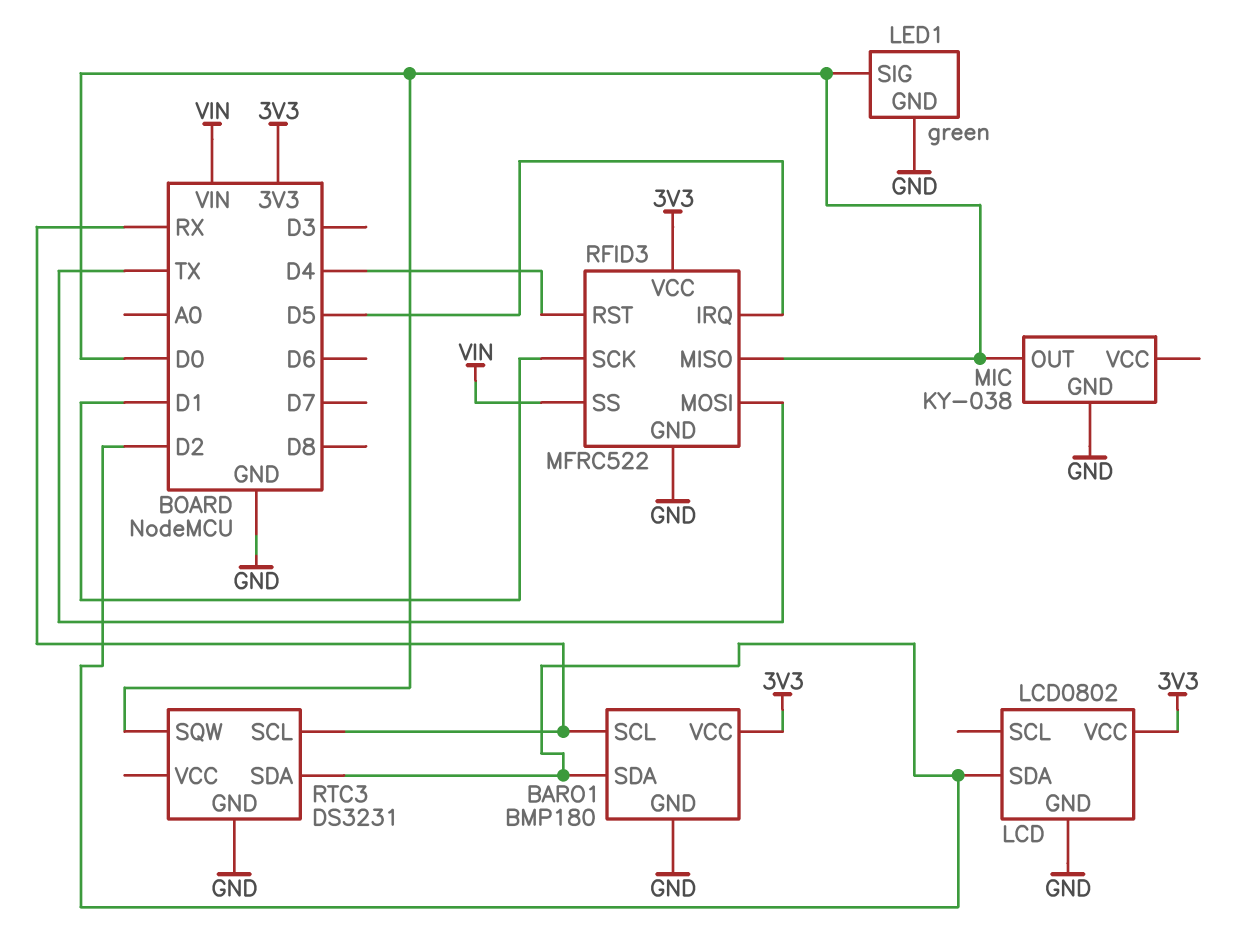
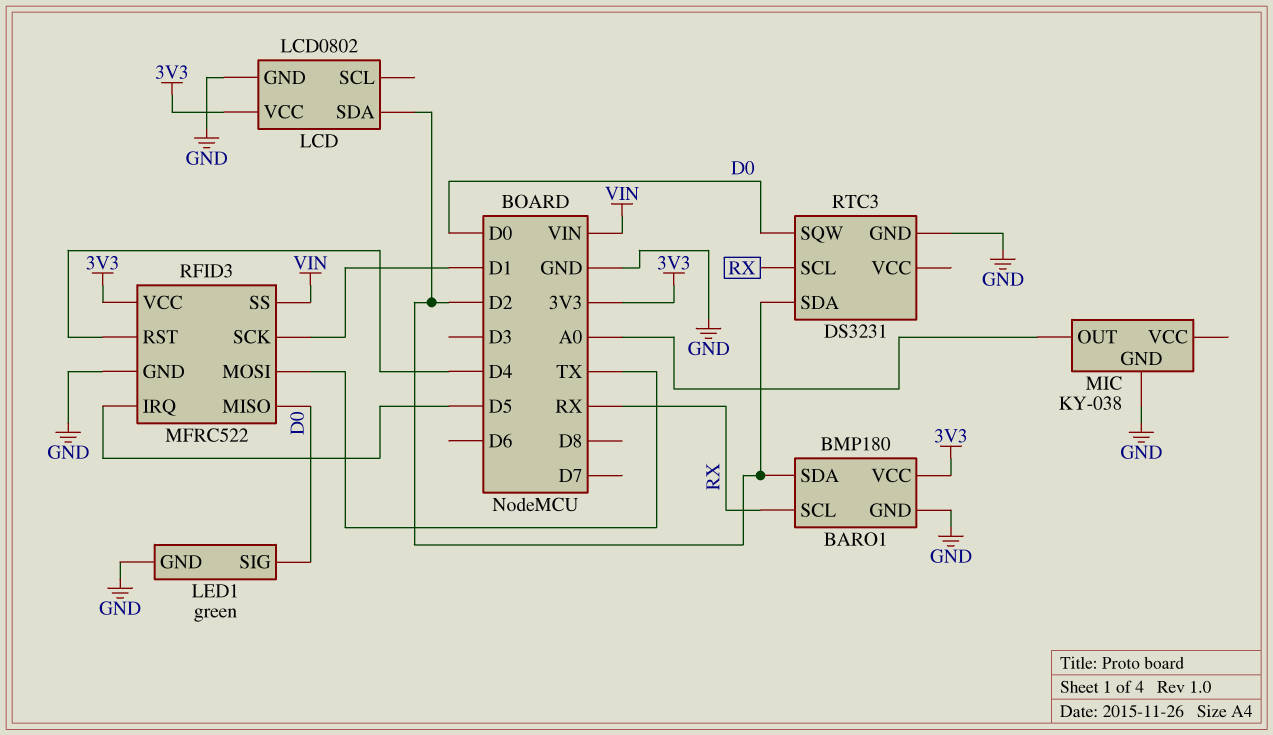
MIC pin OUT: D0 -> A0

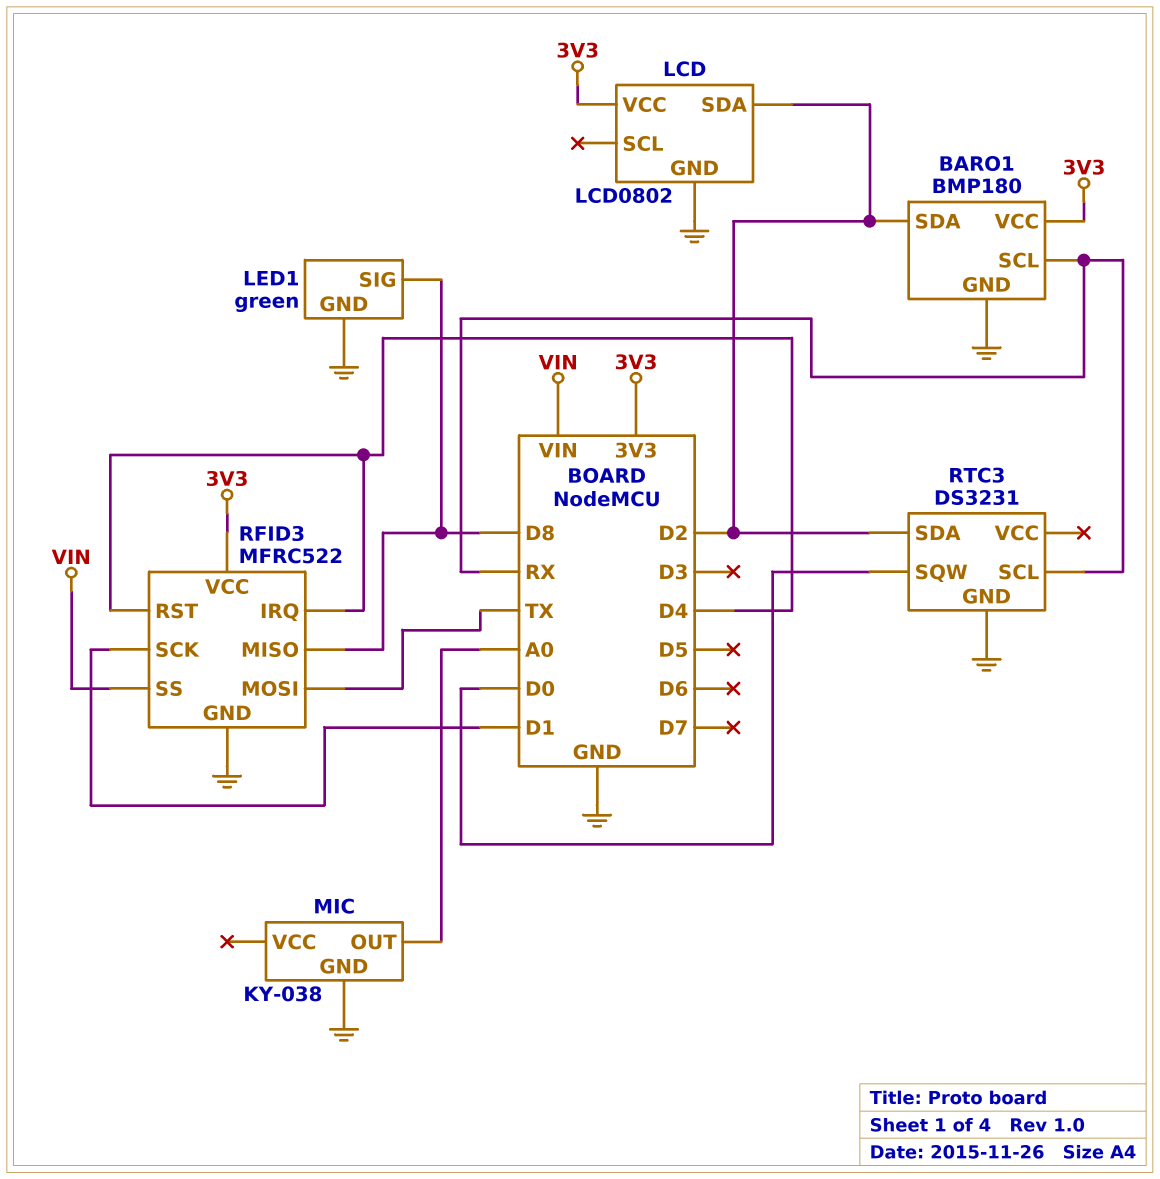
LED1 pin SIG: D0 -> D8
RFID3 pin IRQ: D5 -> D4
RFID3 pin MISO: D0 -> D8

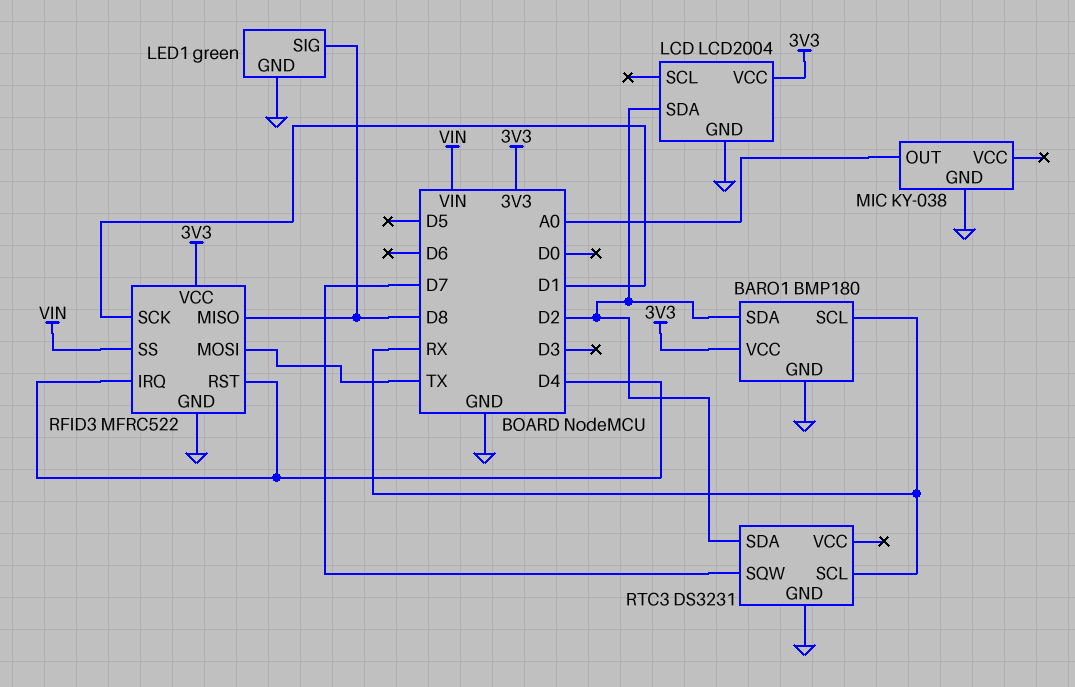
LCD: LCD0802 -> LCD2004
RTC3 pin SQW: D0 -> D7

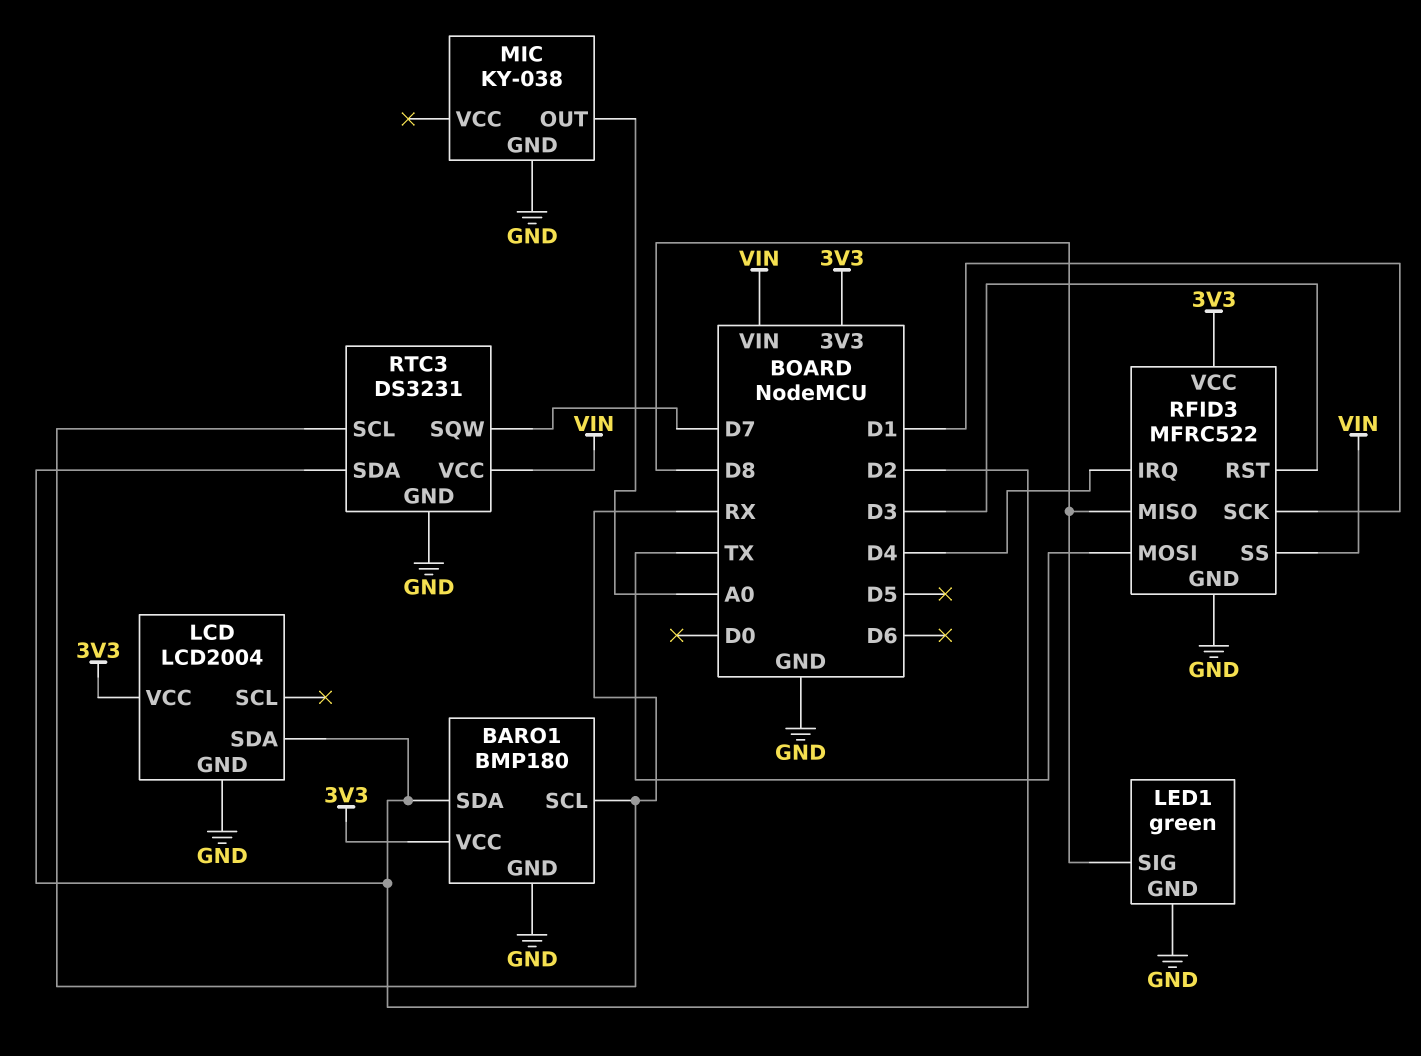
RFID3 pin RST: D4 -> D3
RTC3 pin VCC: none -> VIN

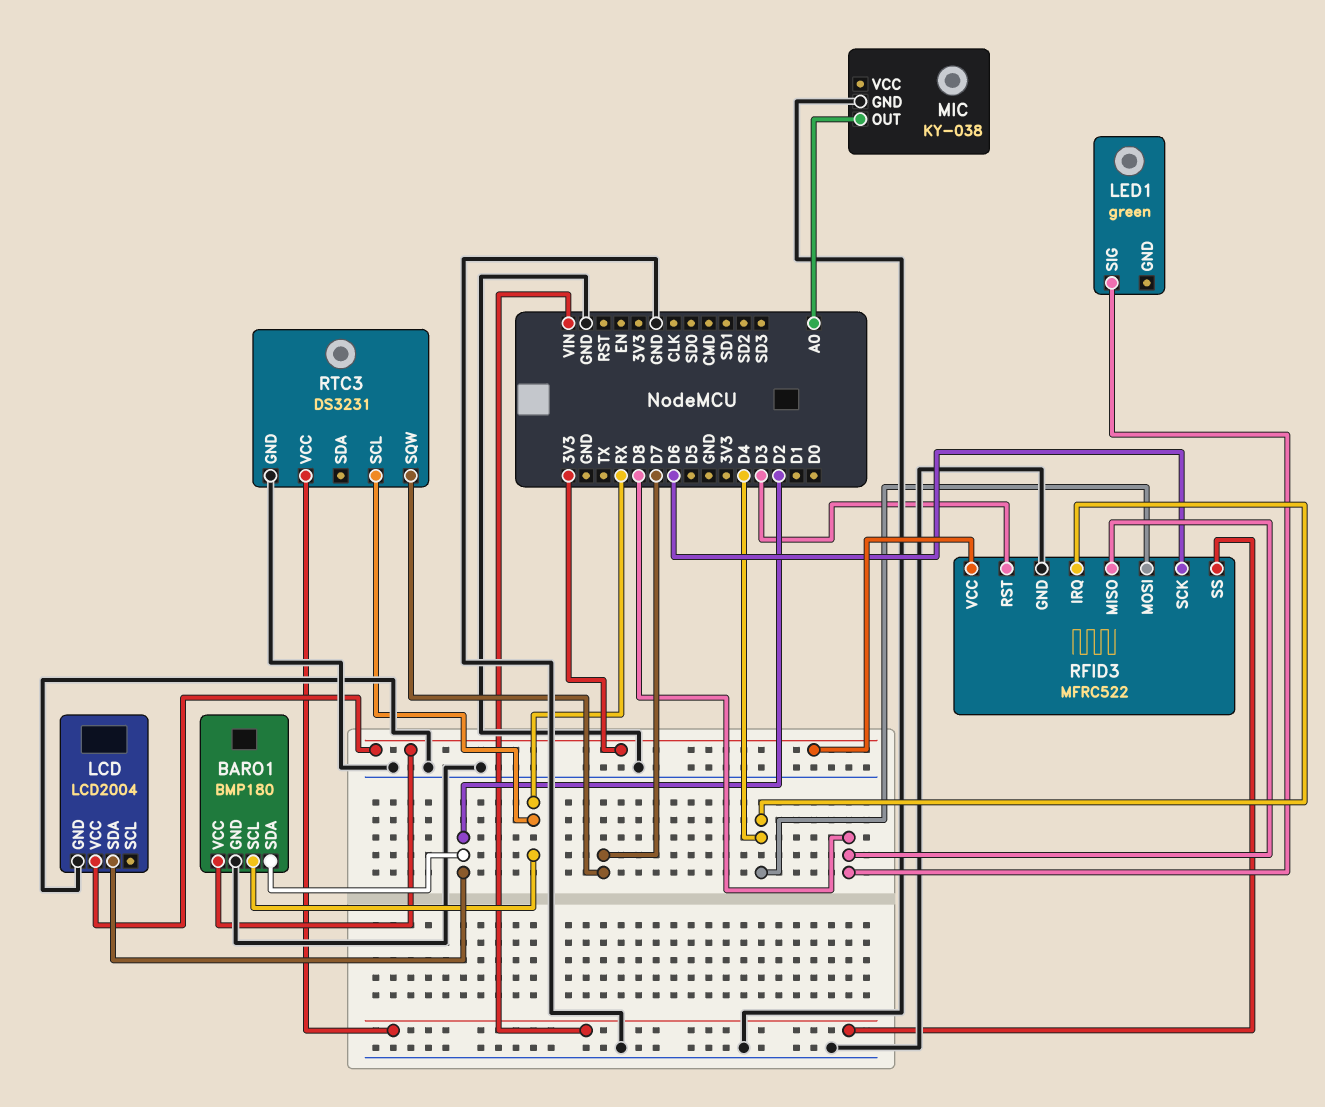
LED1 pin GND: GND -> none
RFID3 pin MOSI: TX -> D4
RFID3 pin SCK: D1 -> D6
RTC3 pin SDA: D2 -> none

